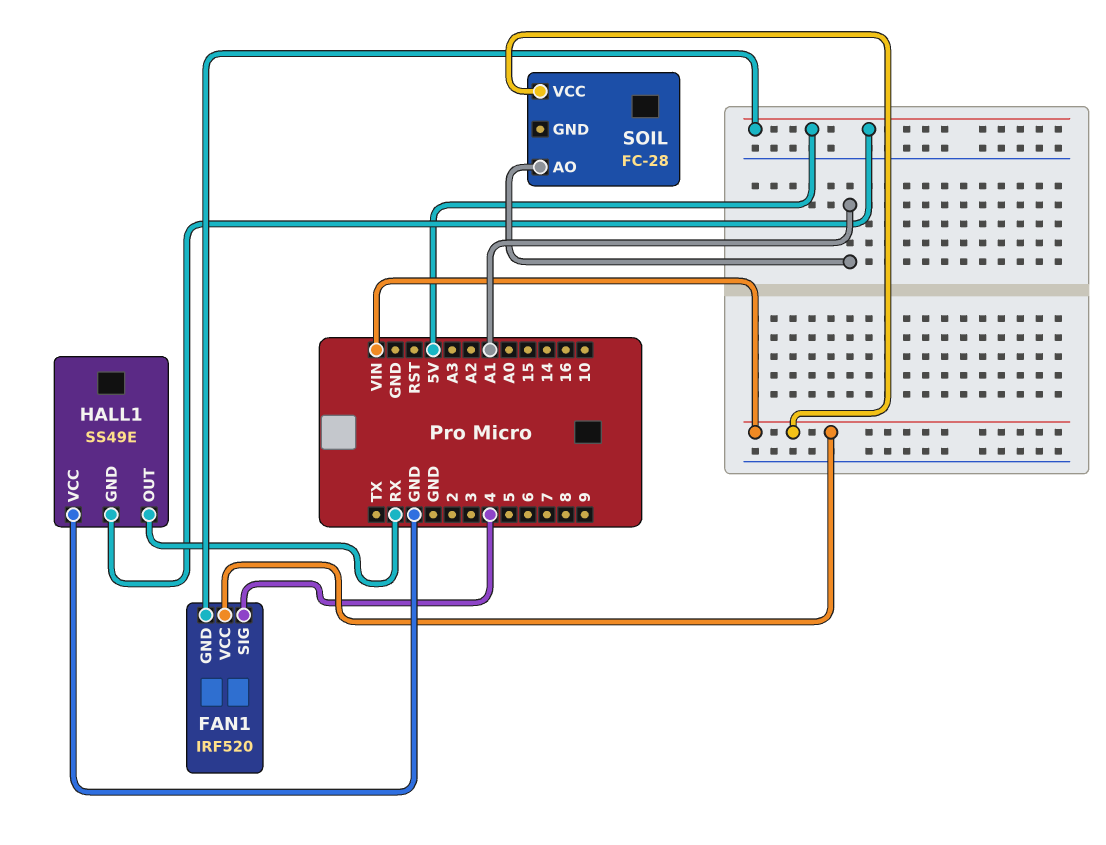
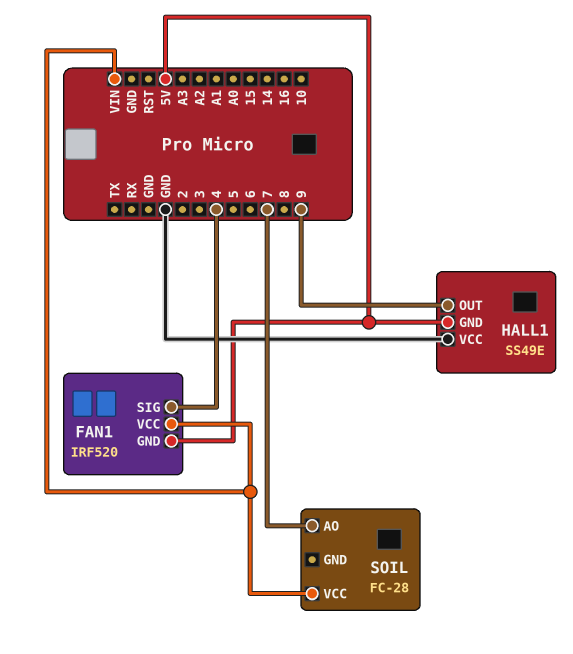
HALL1 pin OUT: RX -> 9
SOIL pin AO: A1 -> 7

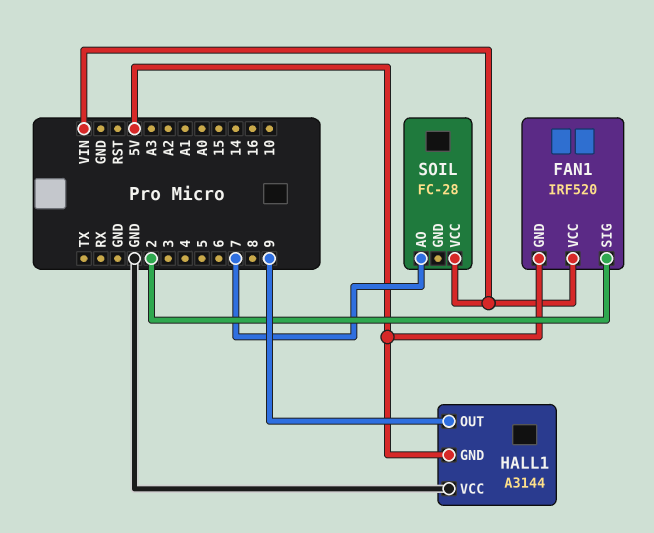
FAN1 pin SIG: 4 -> 2
HALL1: SS49E -> A3144

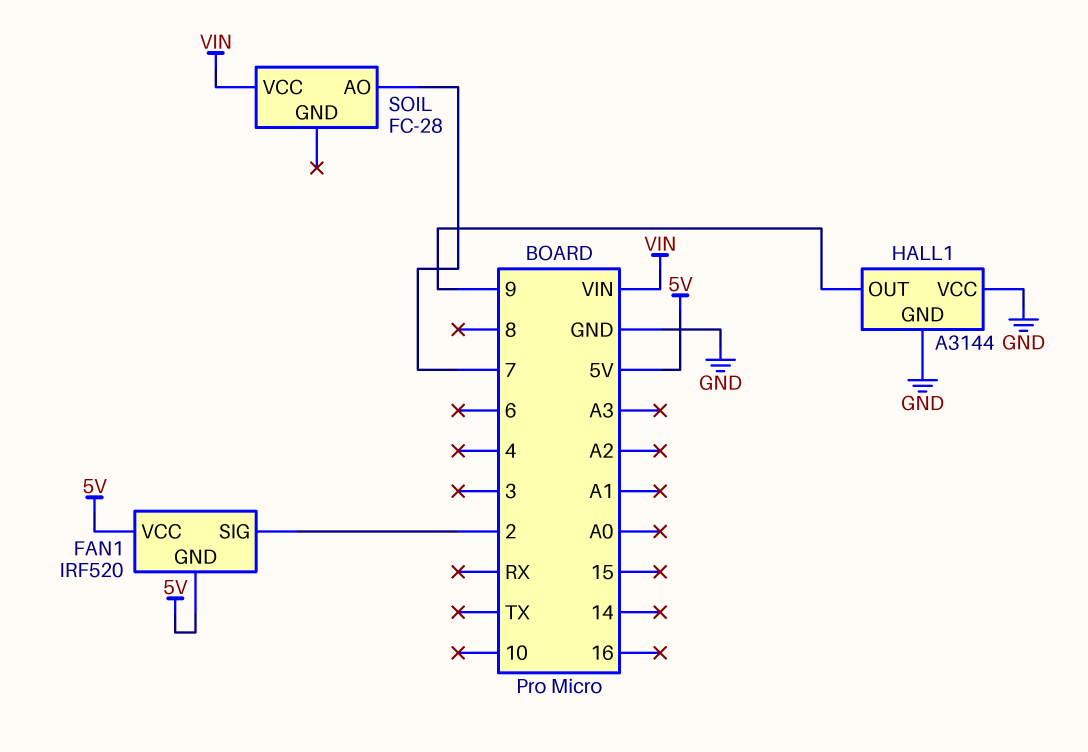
FAN1 pin VCC: VIN -> 5V
HALL1 pin GND: 5V -> GND

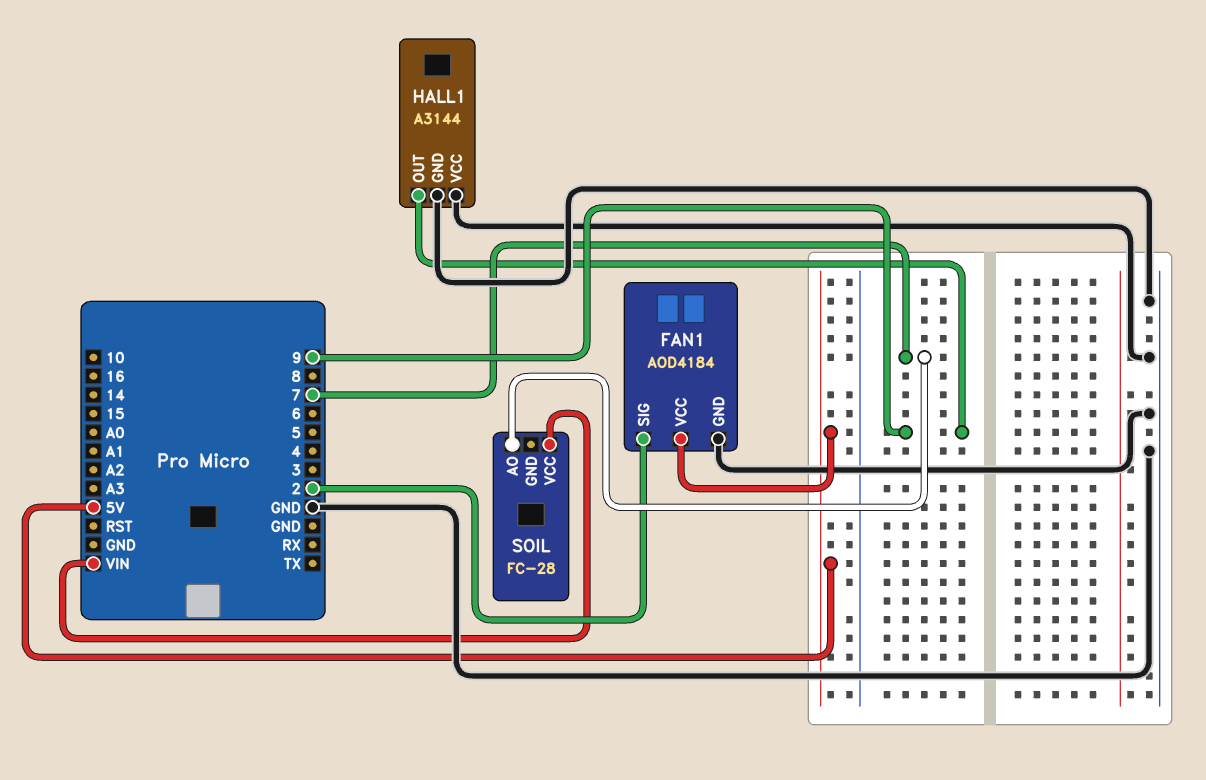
FAN1: IRF520 -> AOD4184
FAN1 pin GND: 5V -> GND

